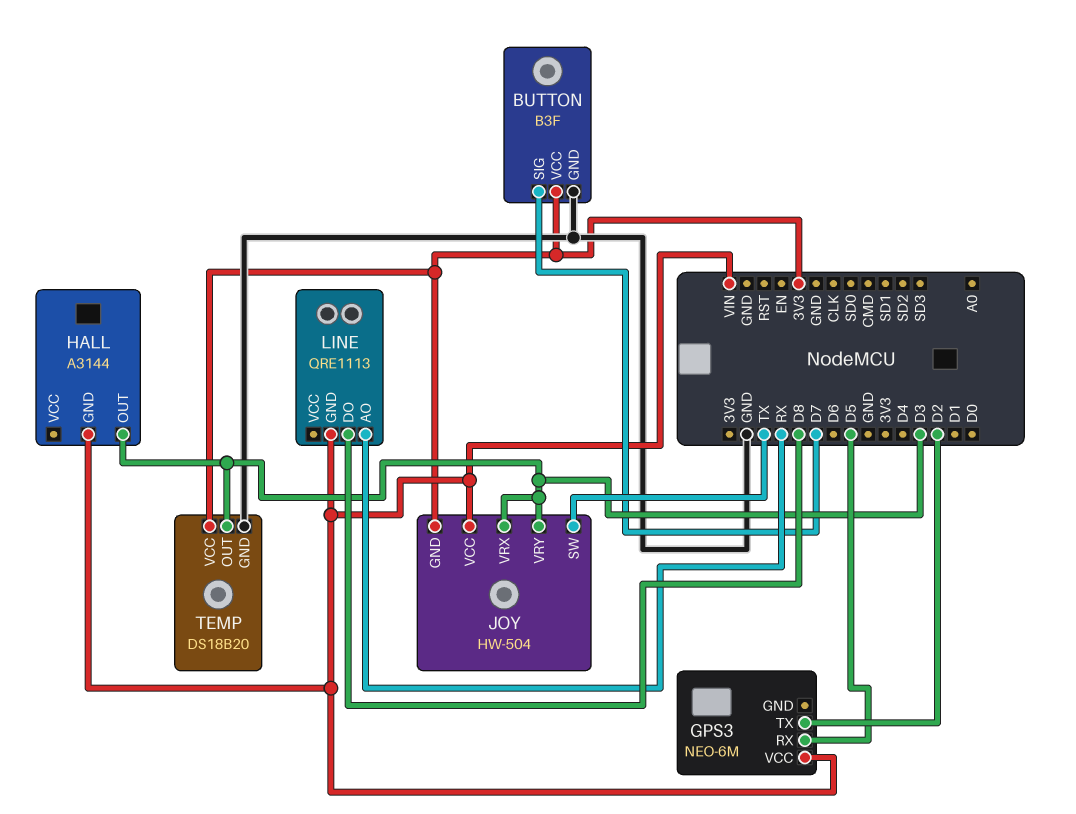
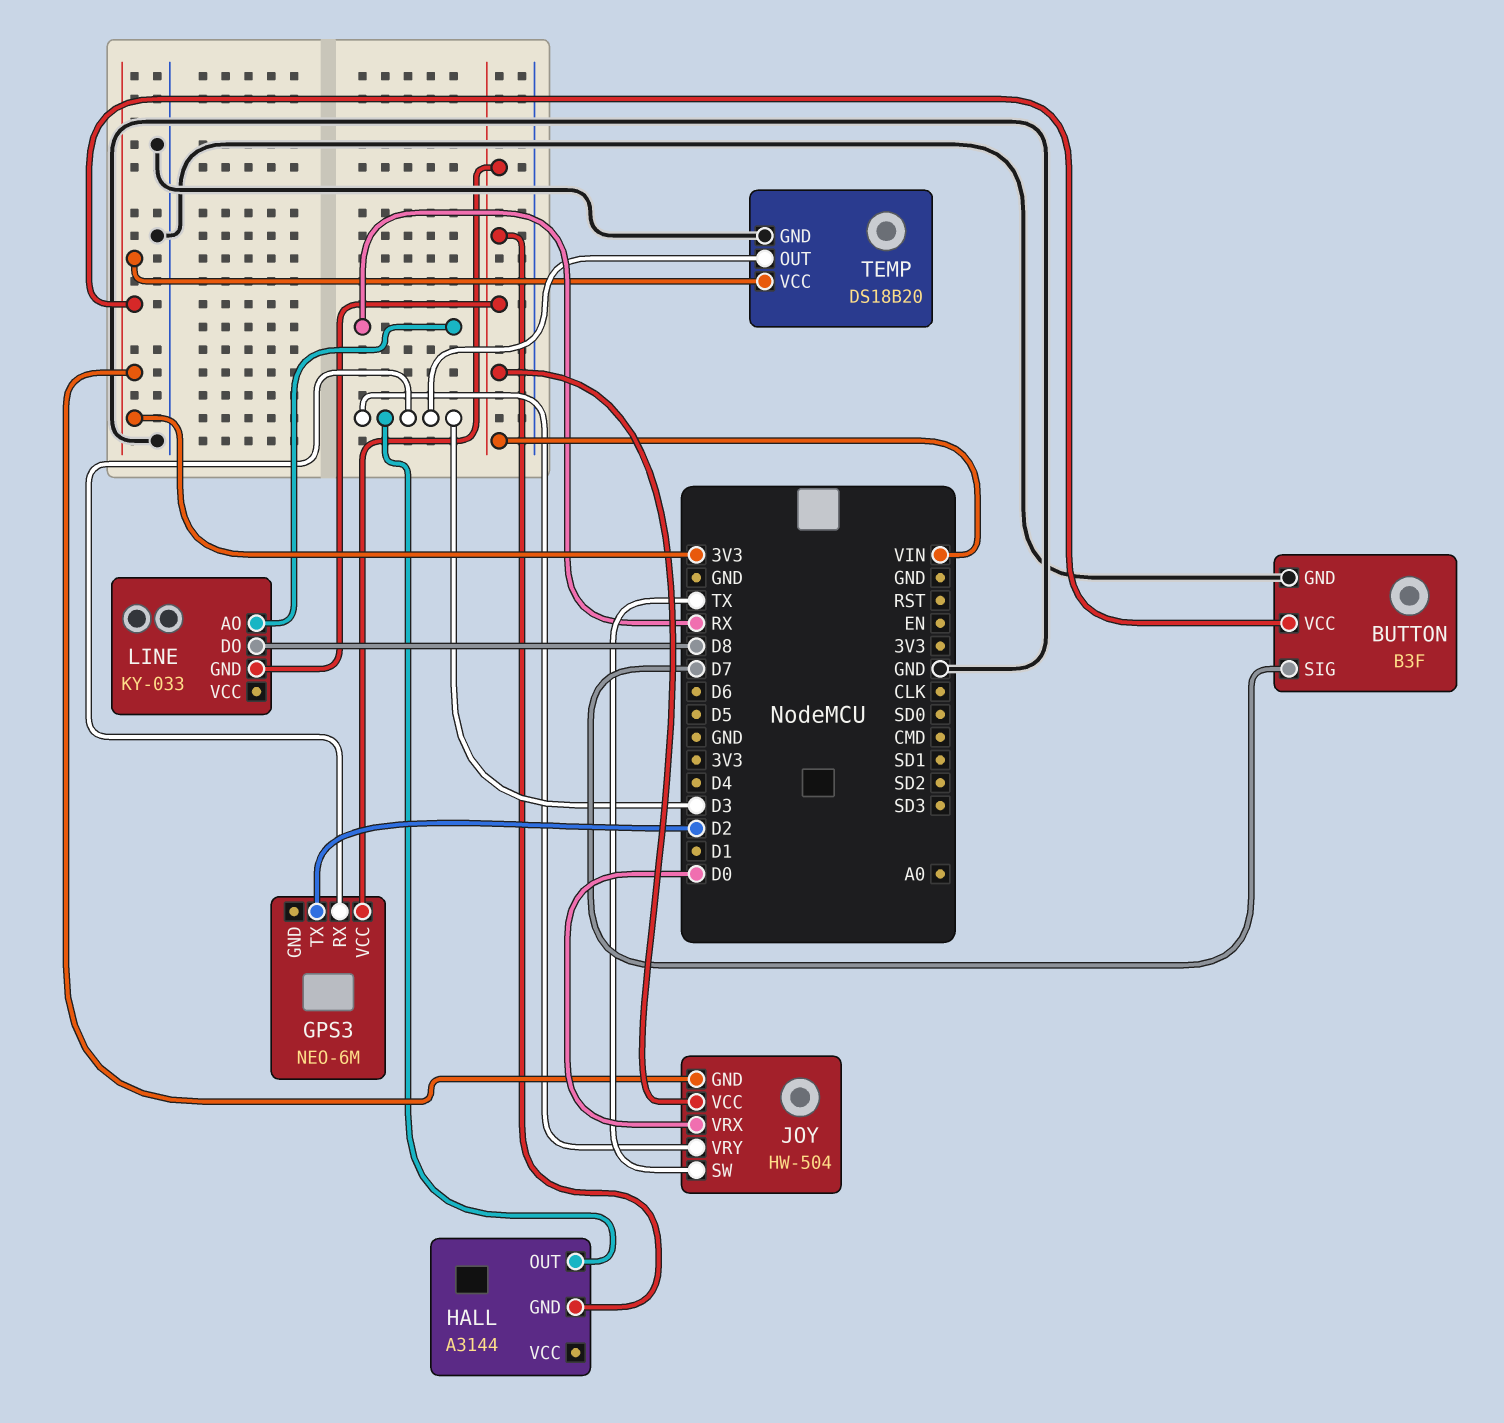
GPS3 pin RX: D5 -> D3
JOY pin VRX: D3 -> D0
LINE: QRE1113 -> KY-033

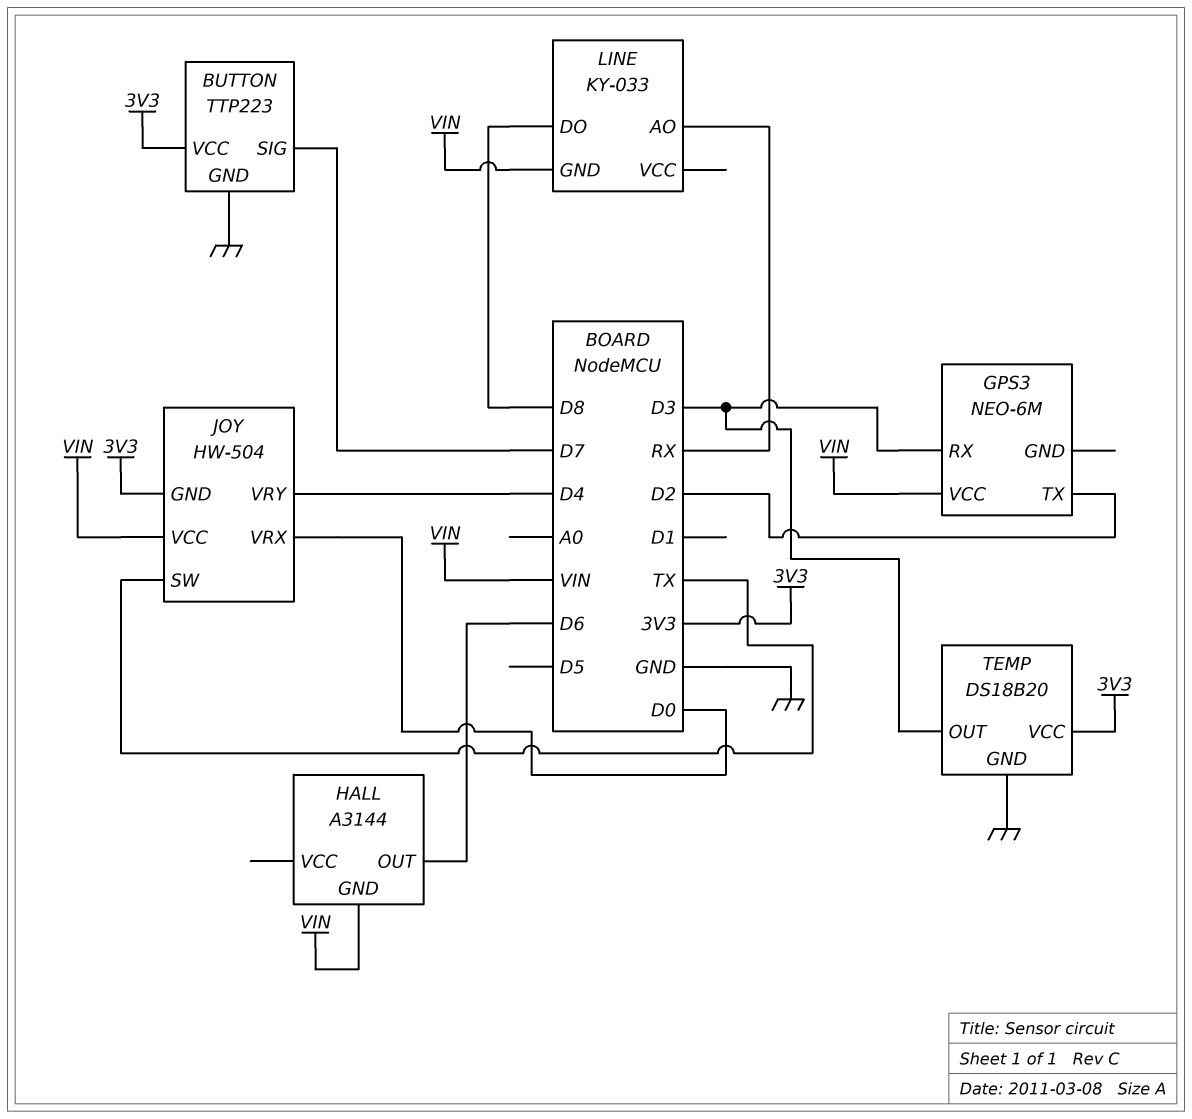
BUTTON: B3F -> TTP223
HALL pin OUT: D3 -> D6
JOY pin VRY: D3 -> D4

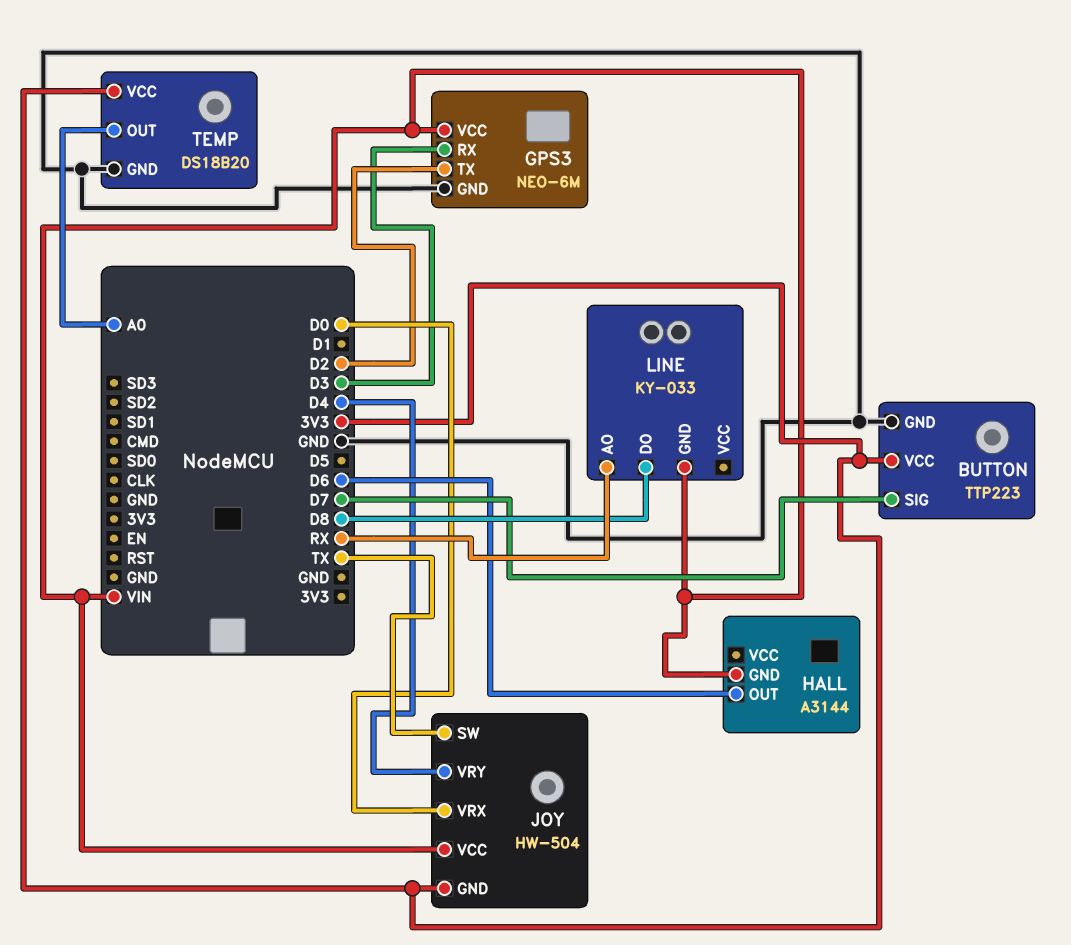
GPS3 pin GND: none -> GND
TEMP pin OUT: D3 -> A0

